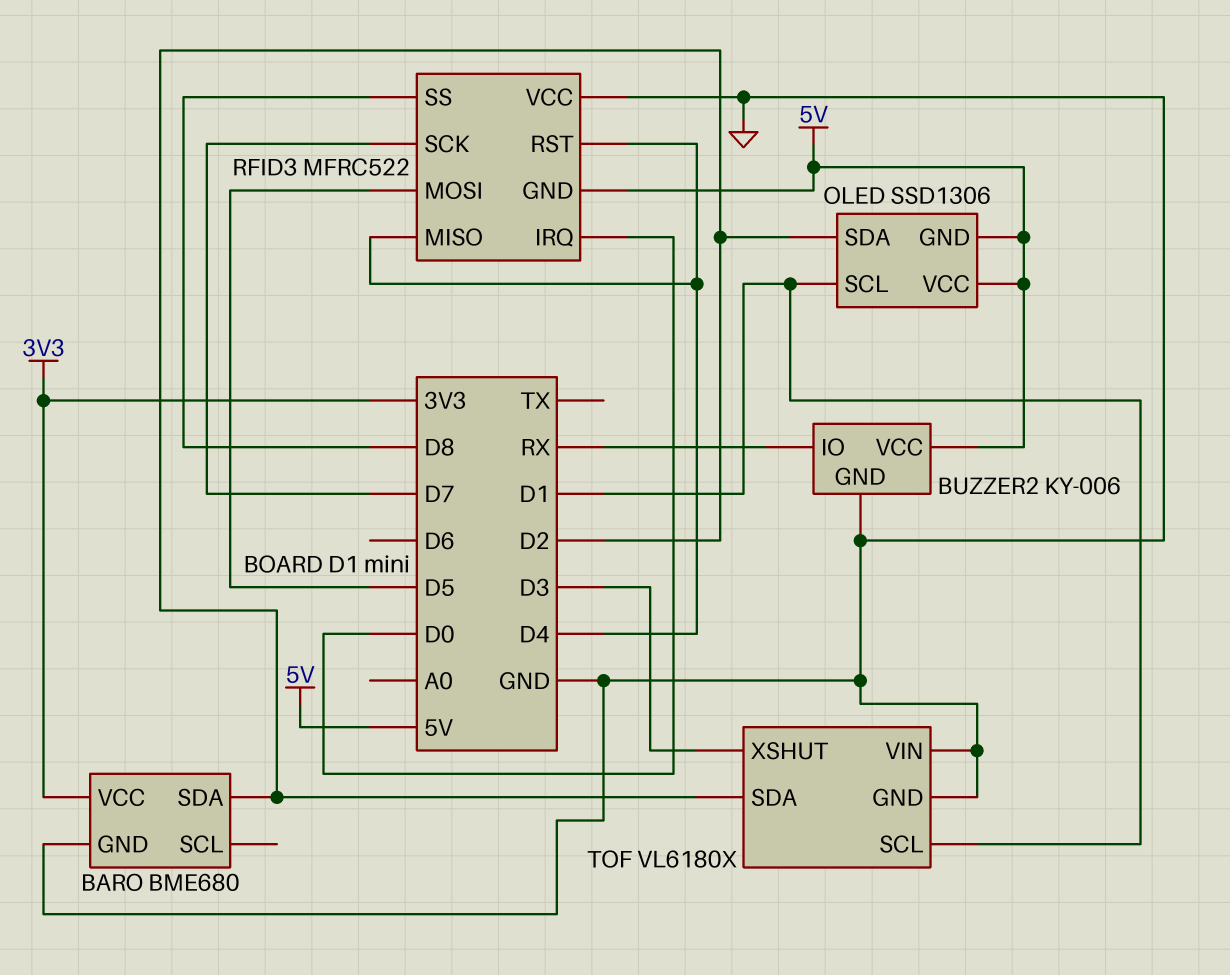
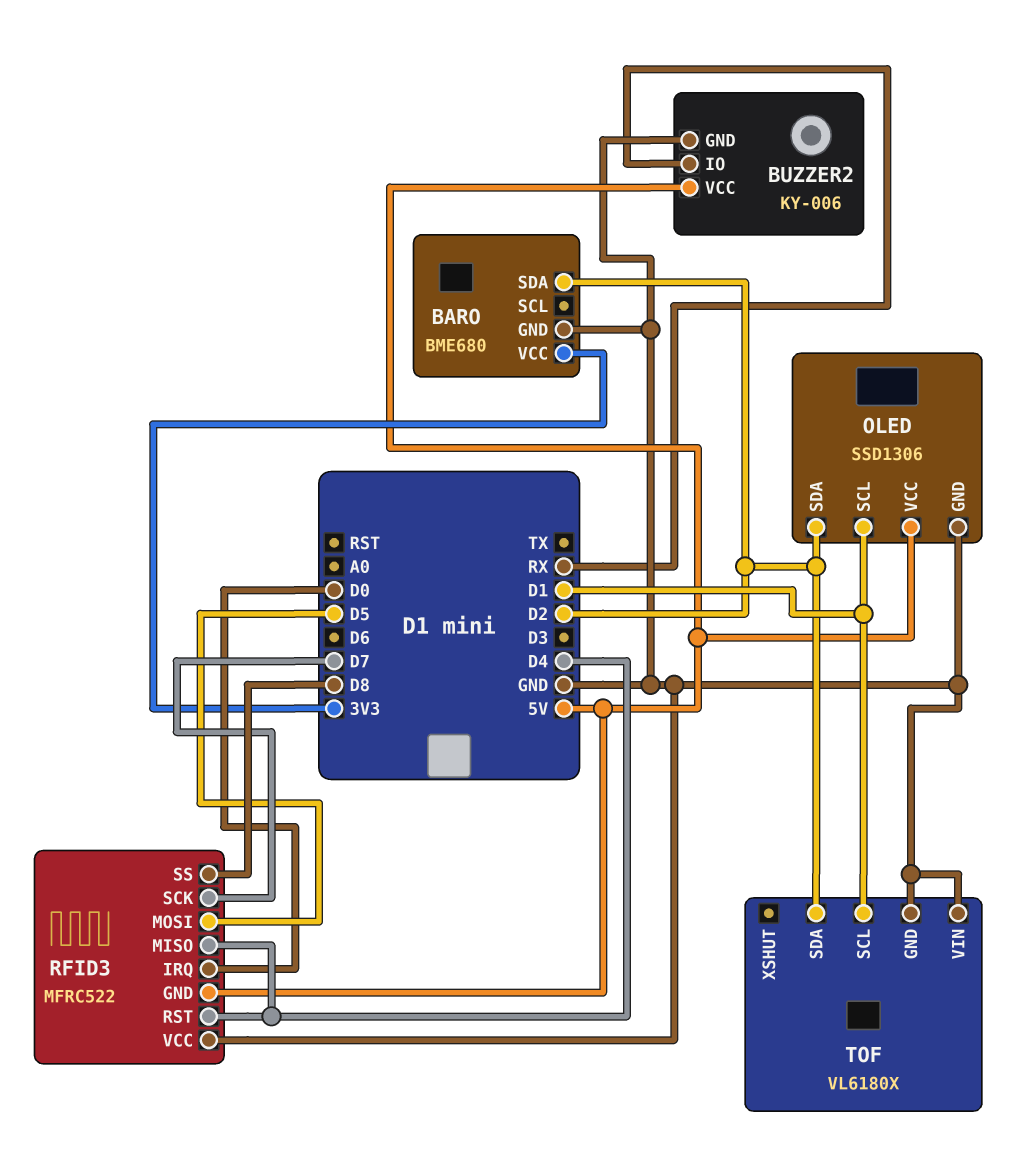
OLED pin GND: 5V -> GND
TOF pin XSHUT: D3 -> none

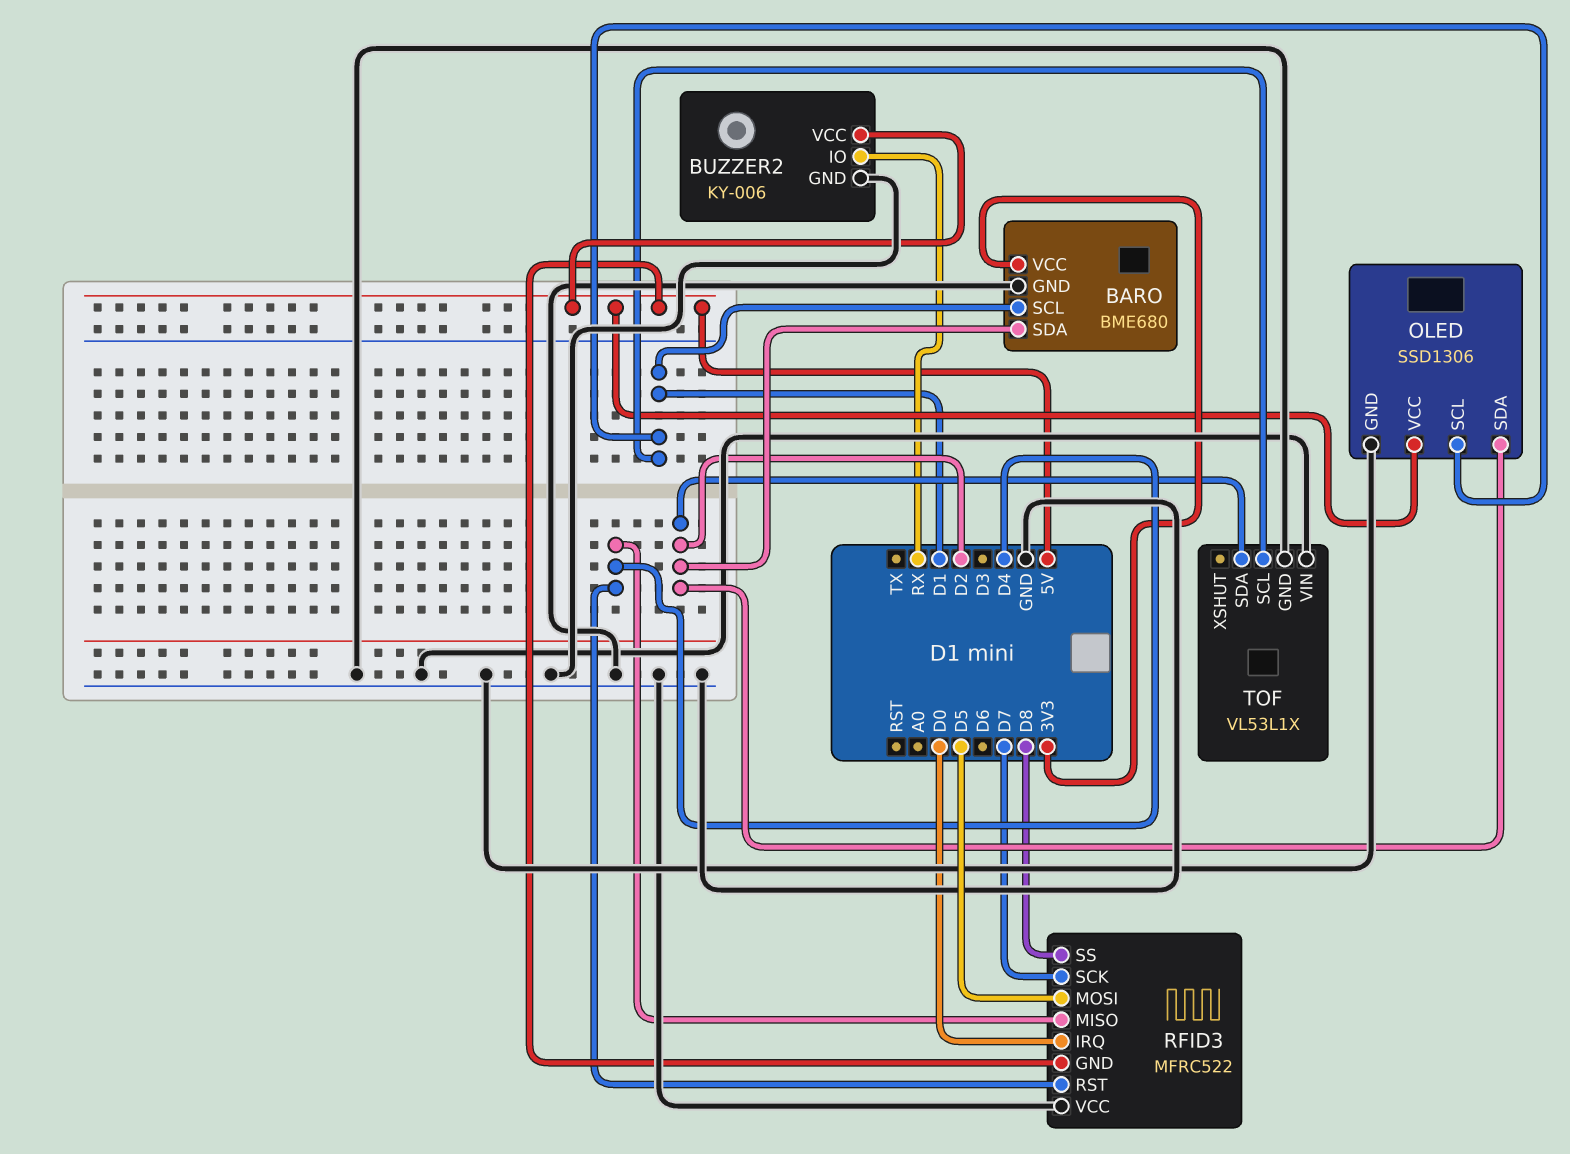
BARO pin SCL: none -> D1
TOF: VL6180X -> VL53L1X

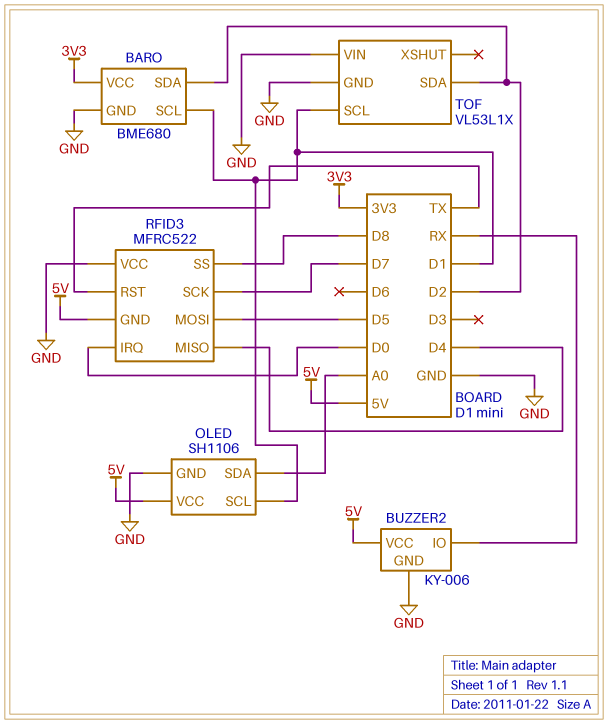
OLED: SSD1306 -> SH1106
OLED pin SDA: D2 -> A0
RFID3 pin RST: D4 -> TX

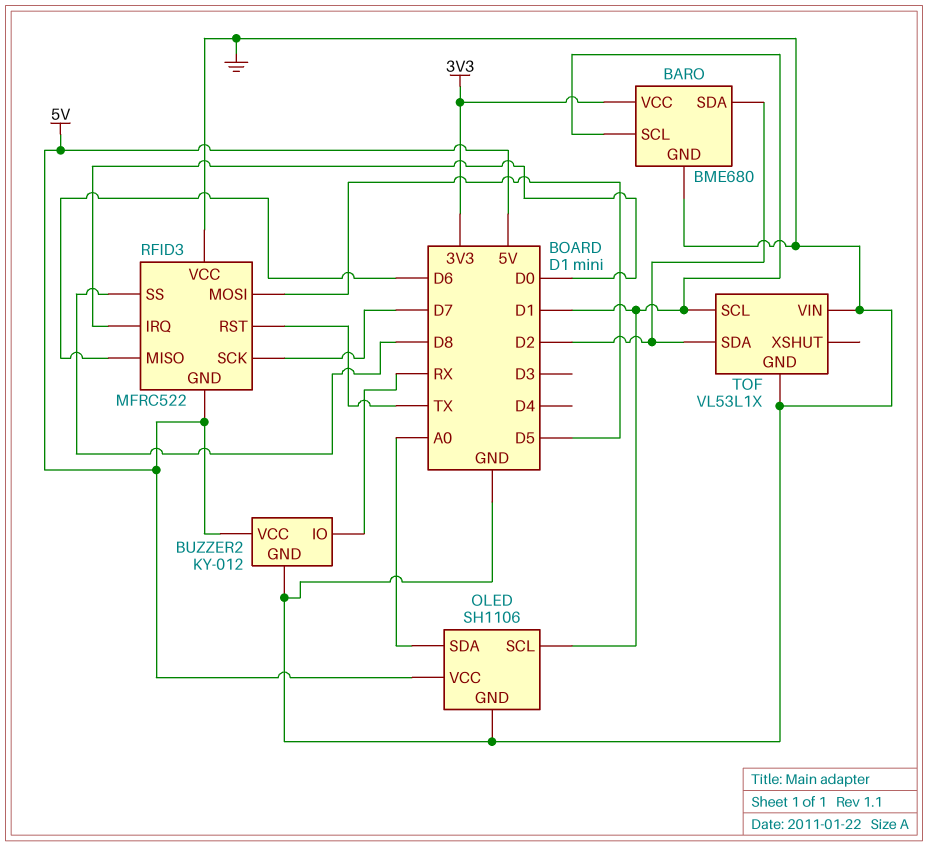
BUZZER2: KY-006 -> KY-012
RFID3 pin MISO: D4 -> D6

